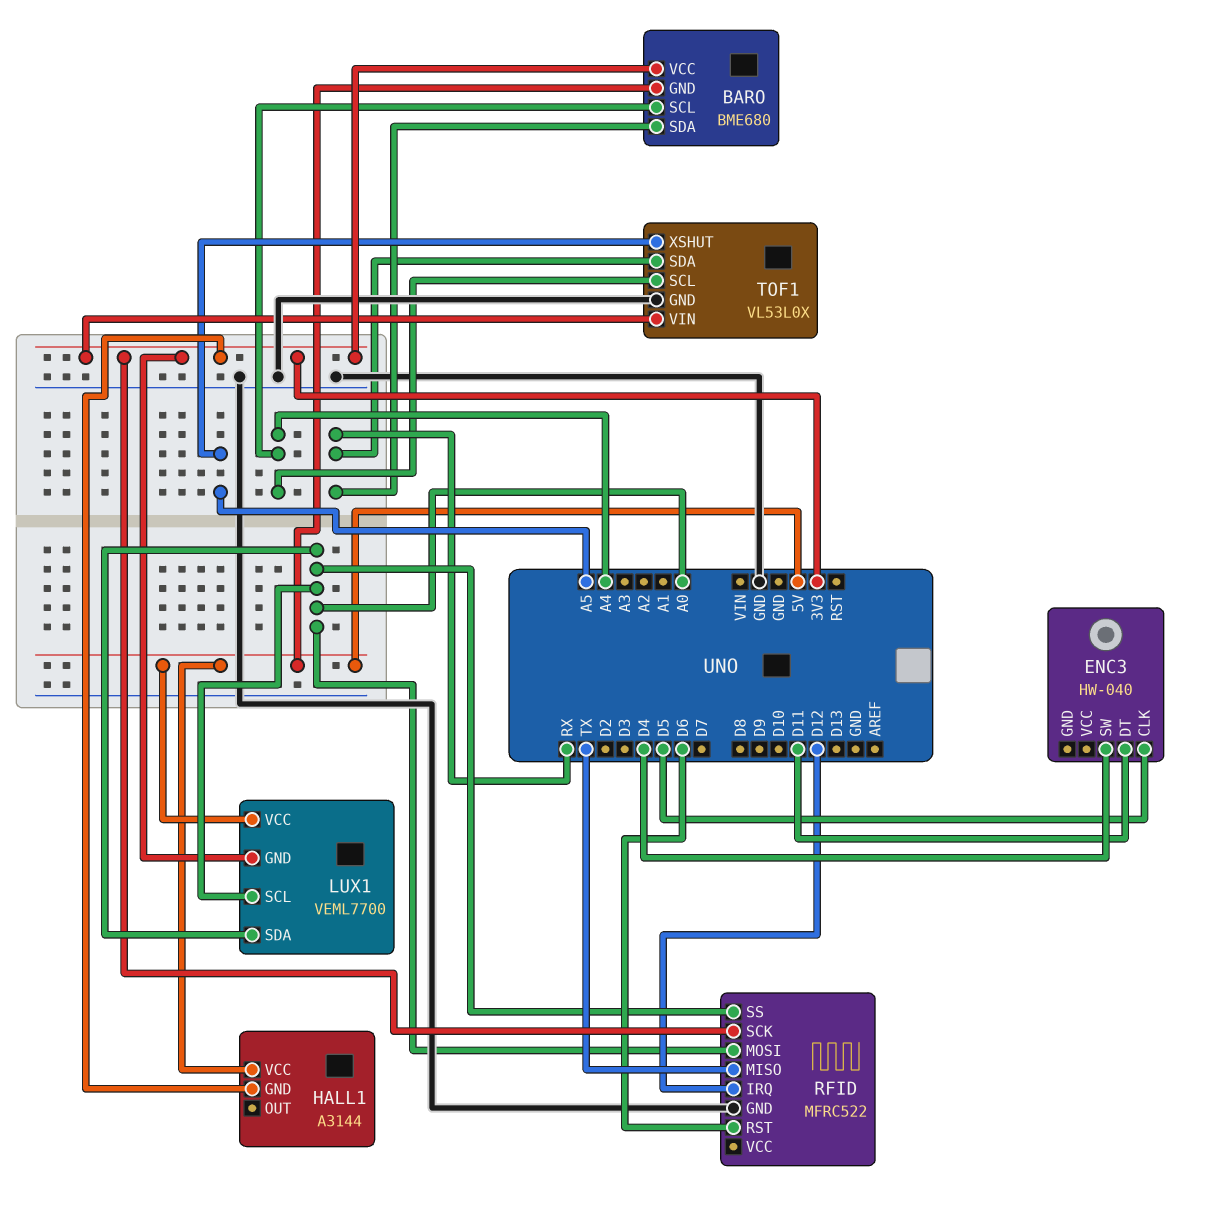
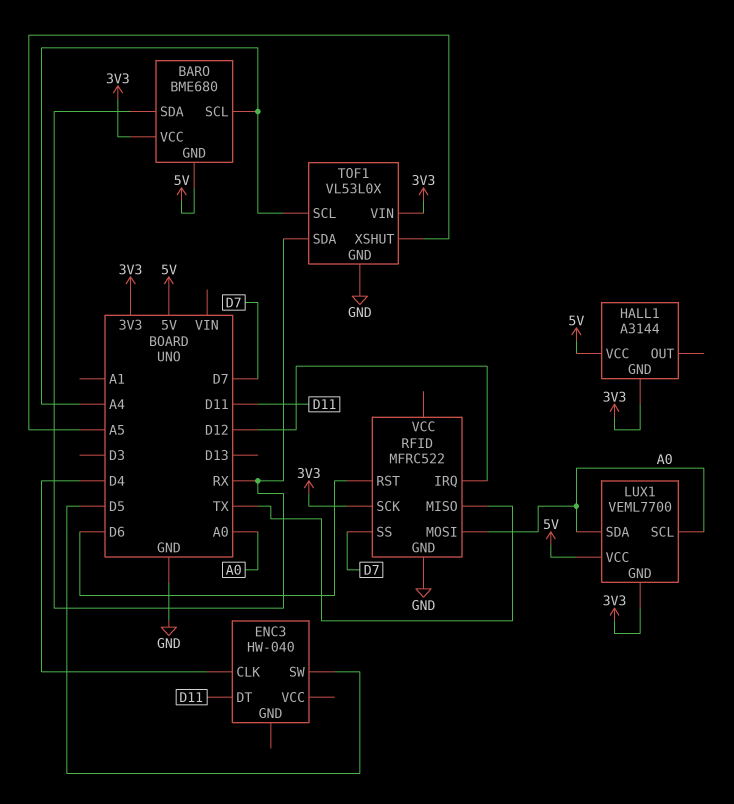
ENC3 pin CLK: D5 -> D4
ENC3 pin SW: D4 -> D5
RFID pin SS: A0 -> D7

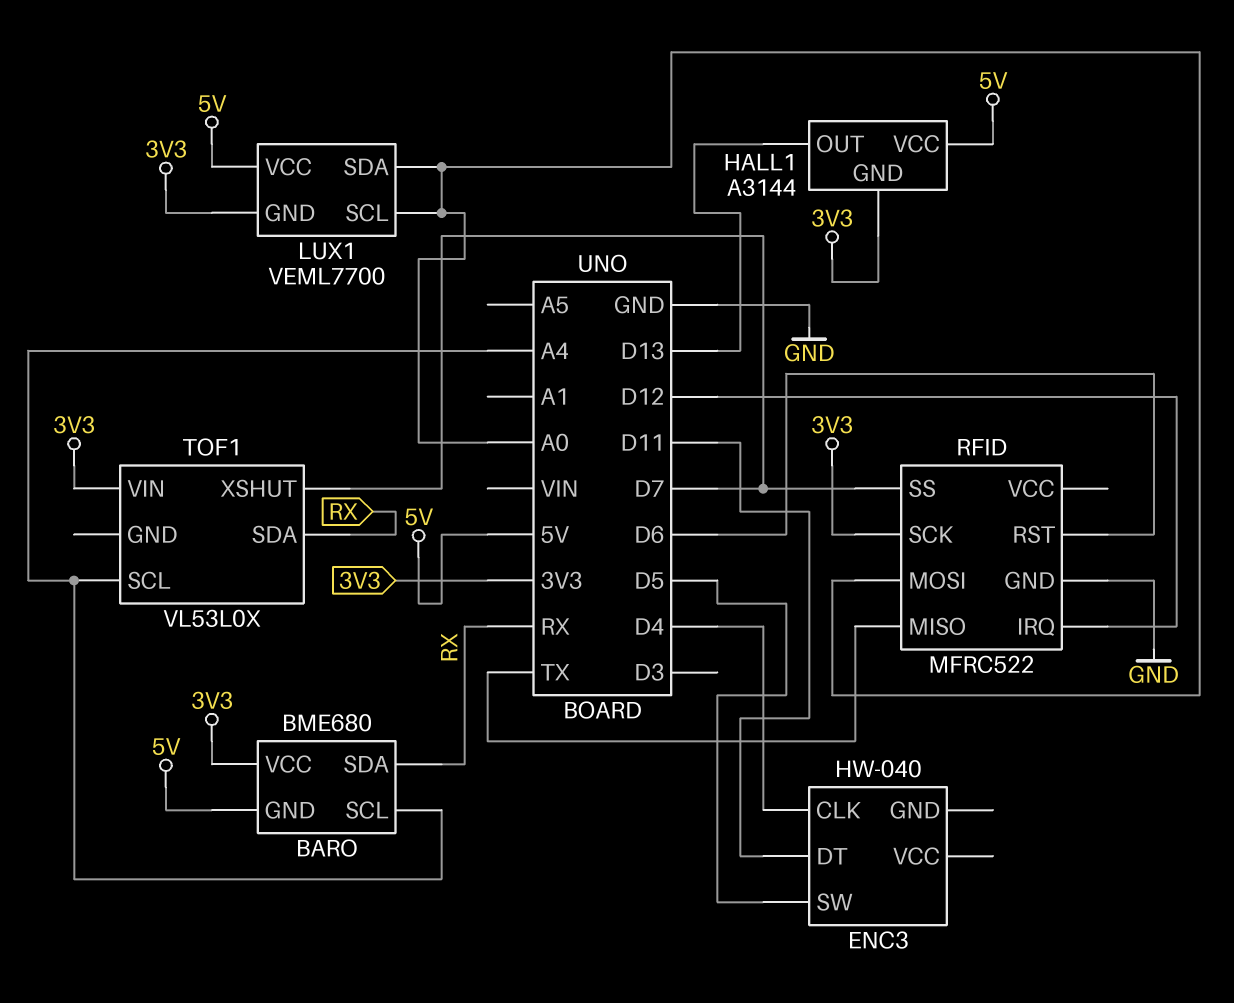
HALL1 pin OUT: none -> D13
TOF1 pin GND: GND -> none
TOF1 pin XSHUT: A5 -> D7

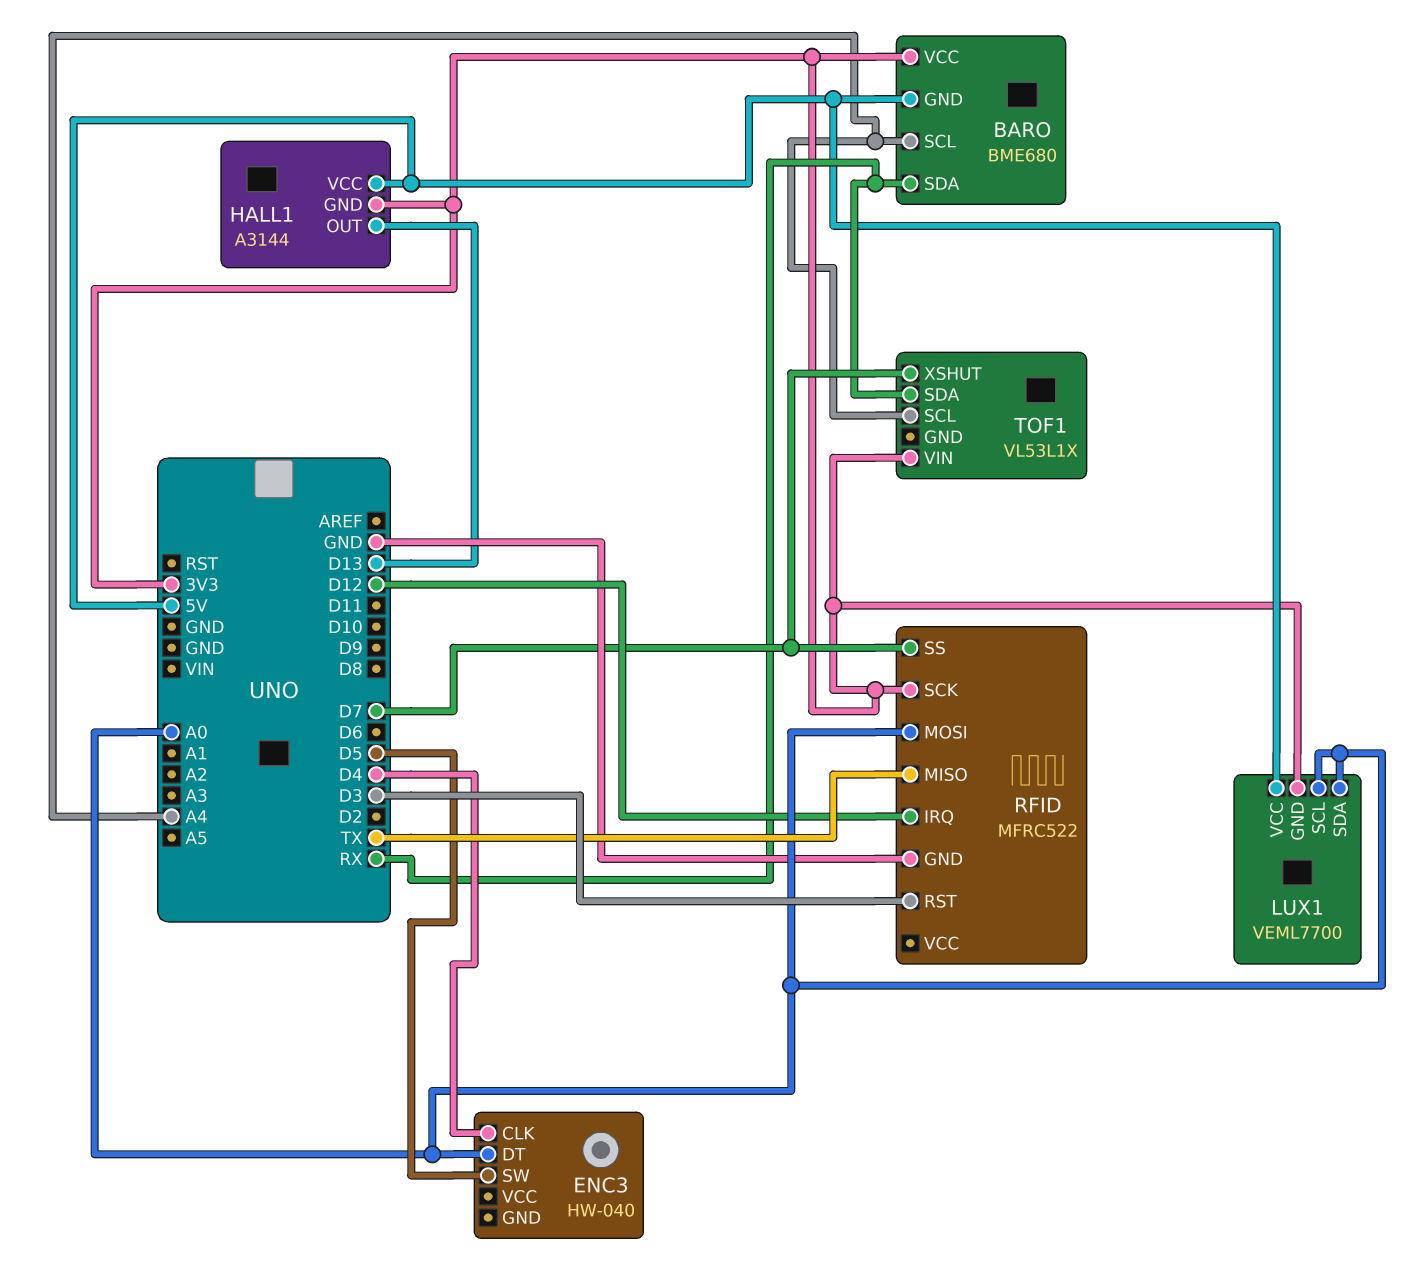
ENC3 pin DT: D11 -> A0
RFID pin RST: D6 -> D3
TOF1: VL53L0X -> VL53L1X

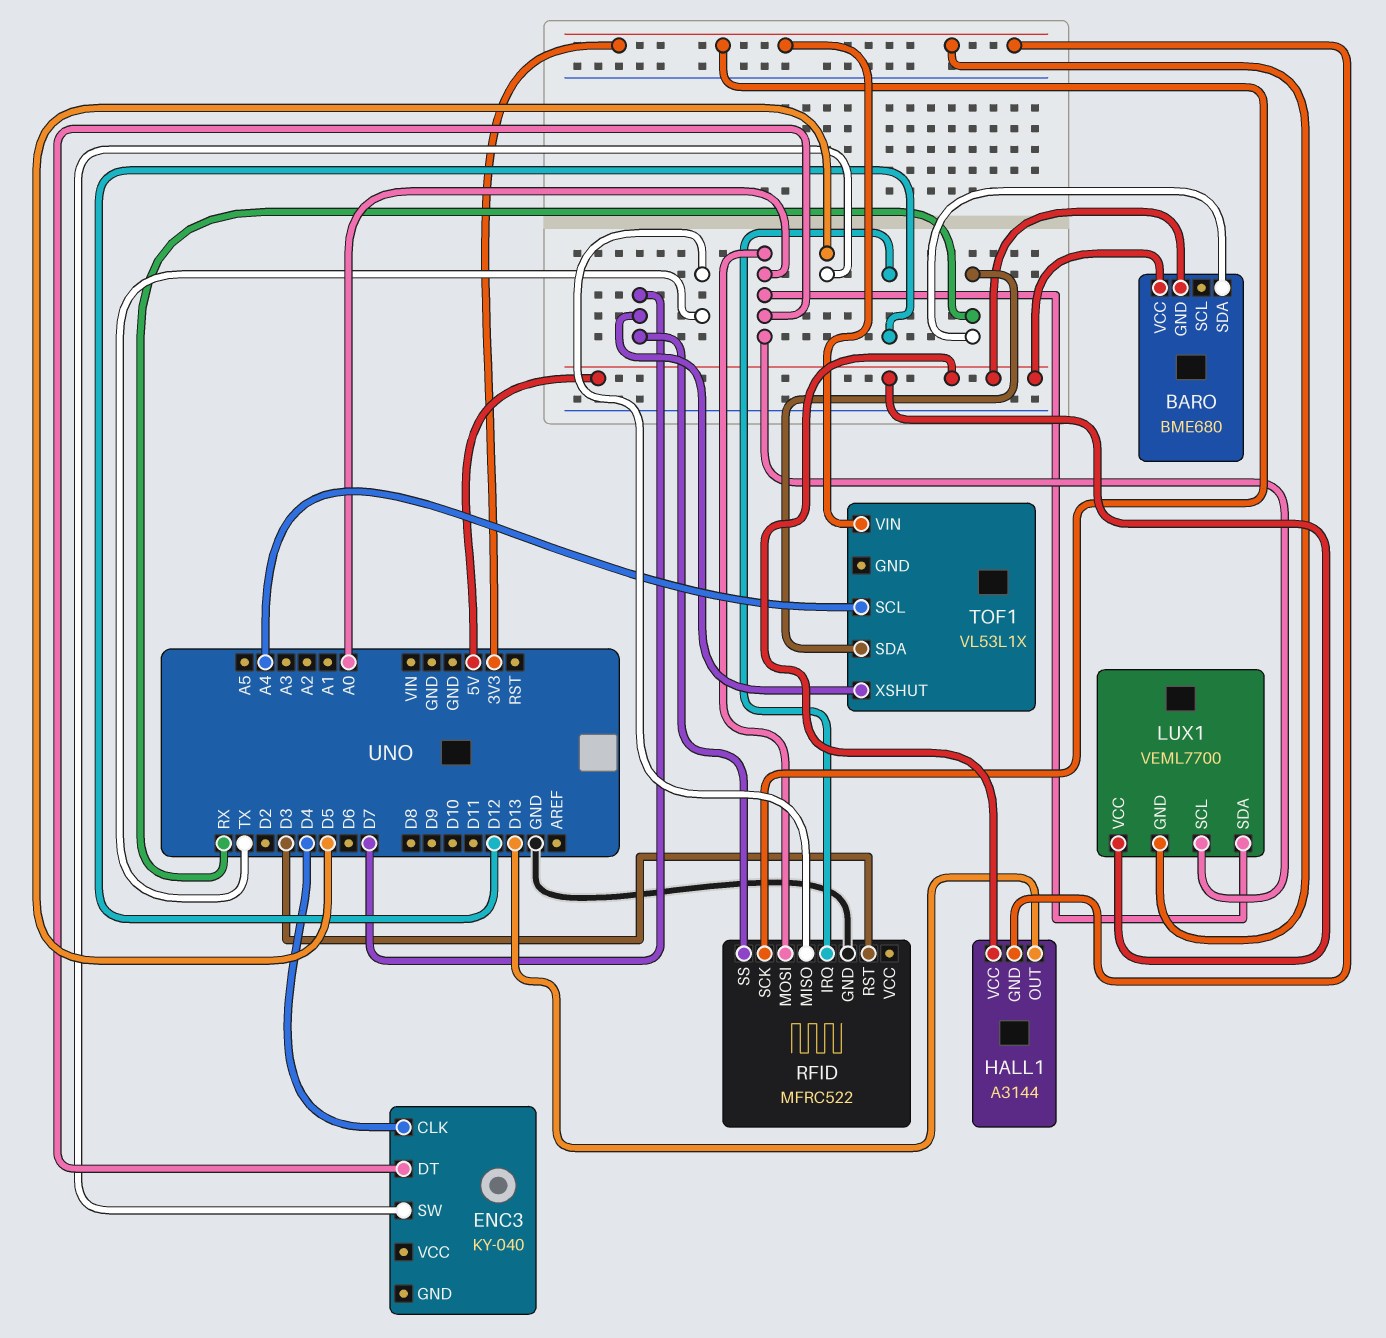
BARO pin SCL: A4 -> none
BARO pin VCC: 3V3 -> 5V
ENC3: HW-040 -> KY-040

